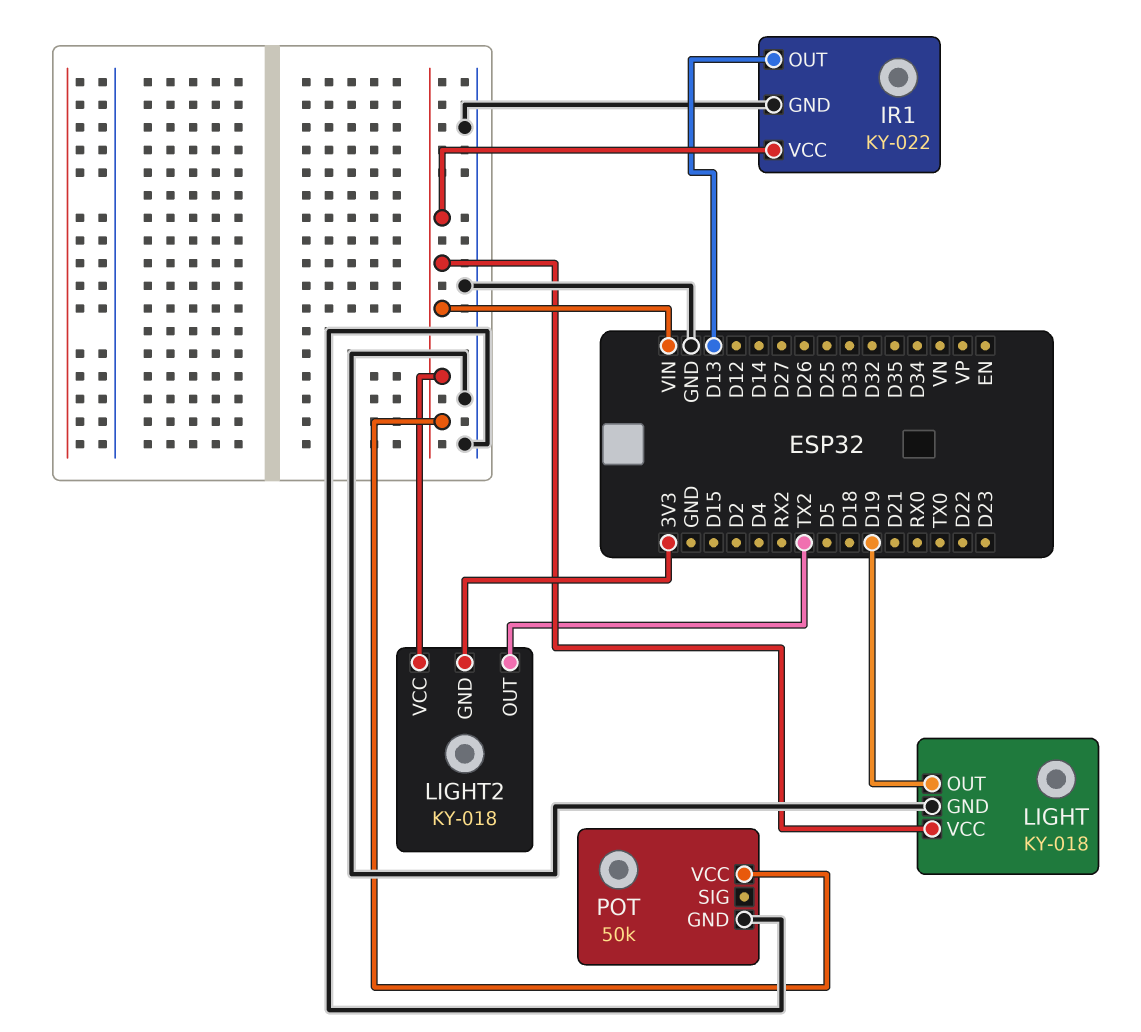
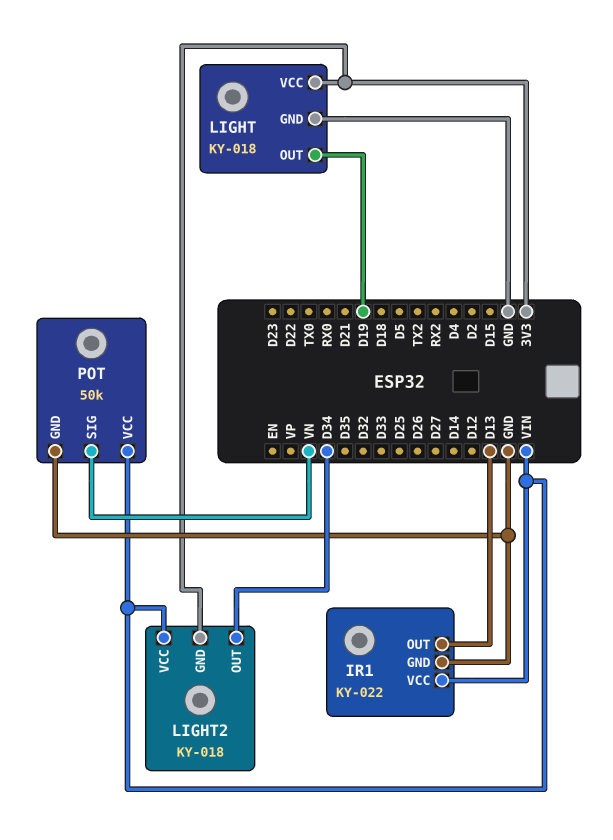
LIGHT pin VCC: VIN -> 3V3
LIGHT2 pin OUT: TX2 -> D34
POT pin SIG: none -> VN

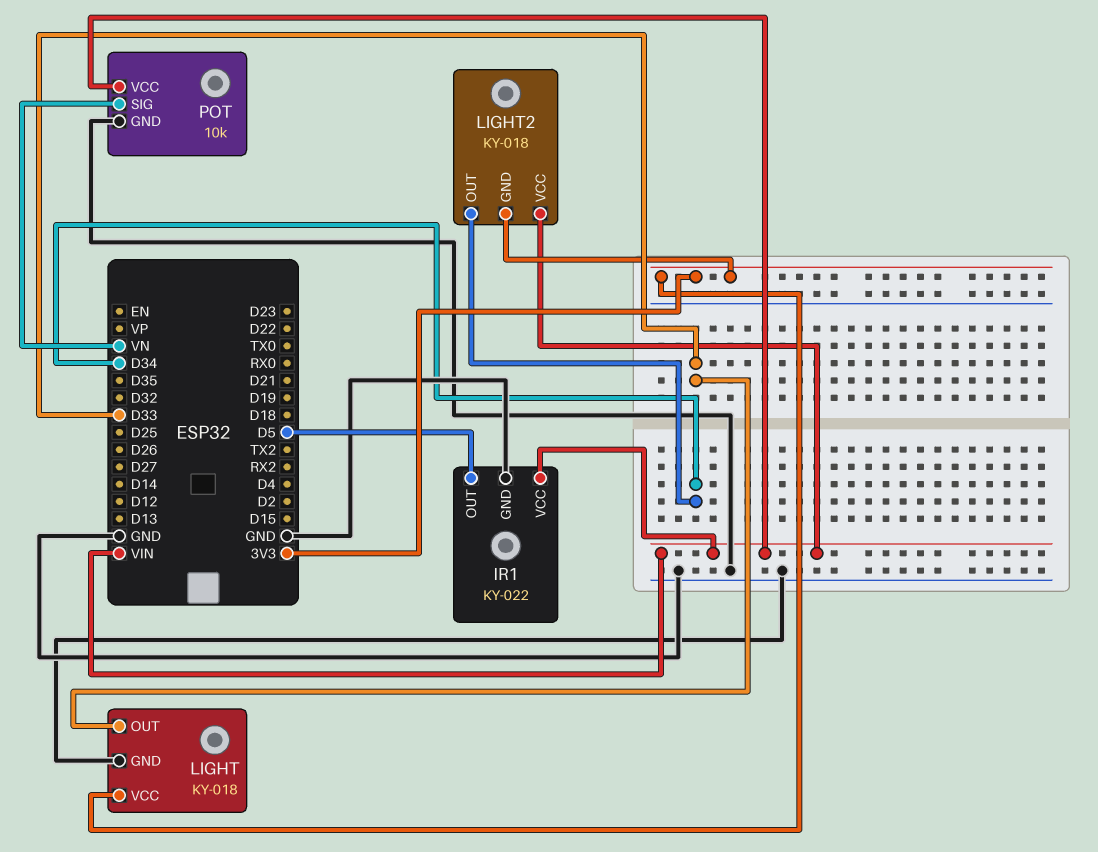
IR1 pin OUT: D13 -> D5
LIGHT pin OUT: D19 -> D33
POT: 50k -> 10k

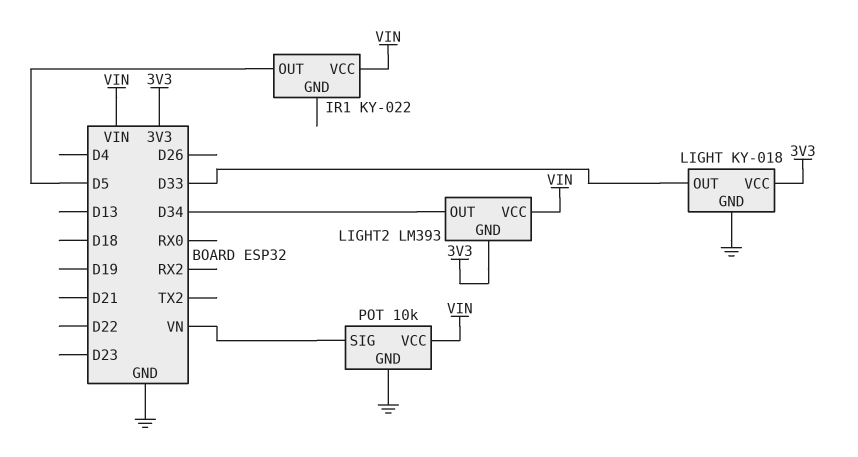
IR1 pin GND: GND -> none
LIGHT2: KY-018 -> LM393

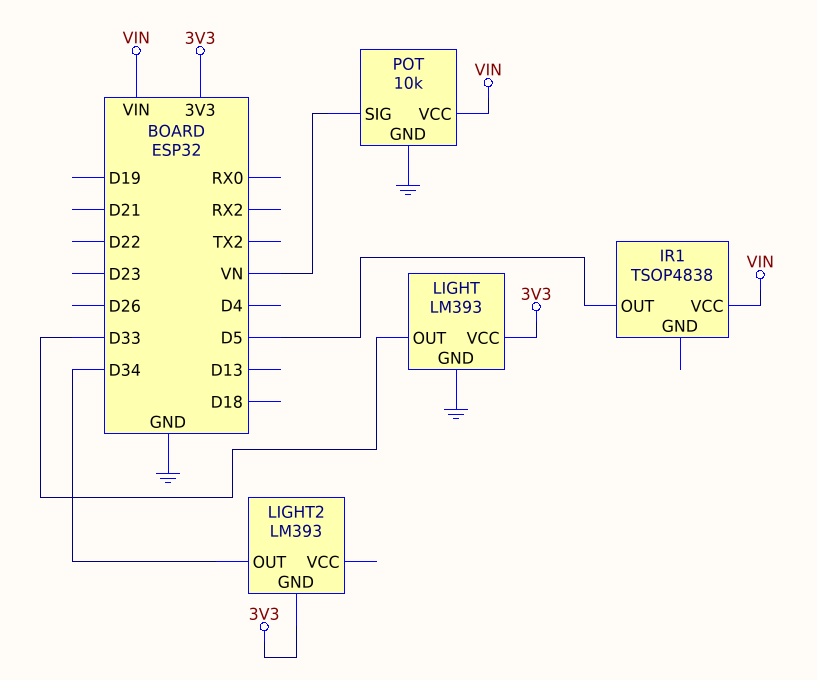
IR1: KY-022 -> TSOP4838
LIGHT: KY-018 -> LM393
LIGHT2 pin VCC: VIN -> none

